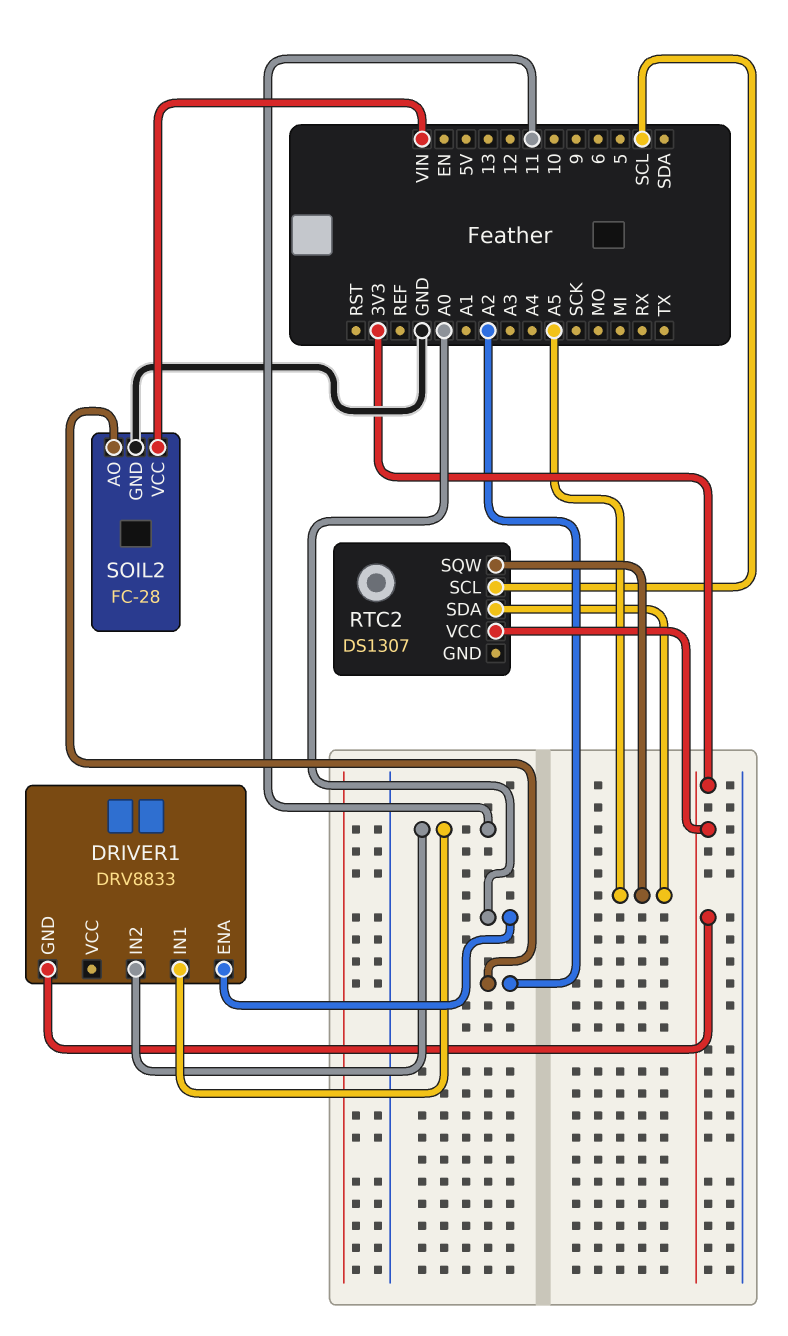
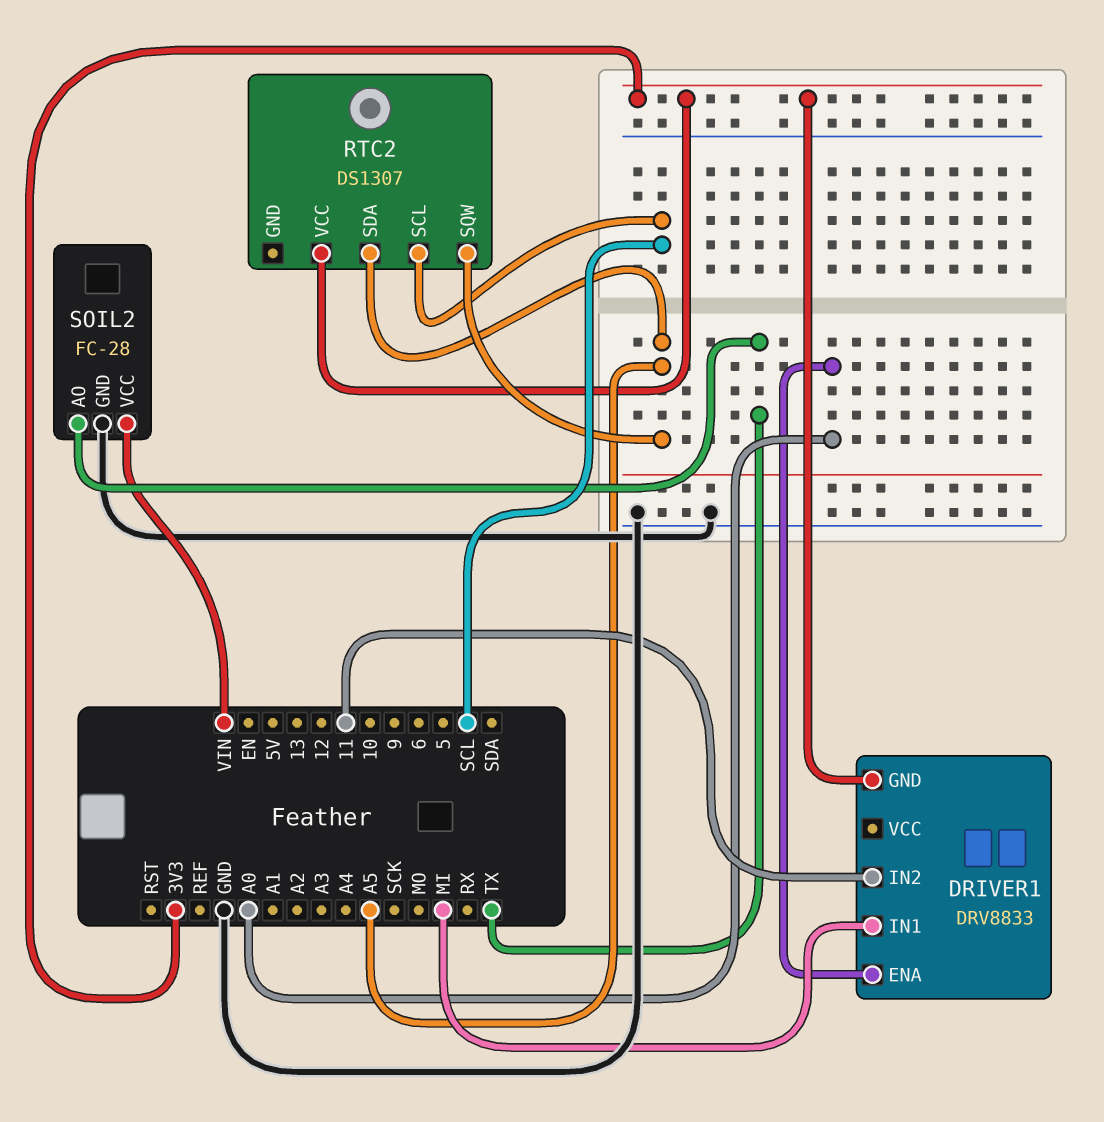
DRIVER1 pin IN1: 11 -> MI
SOIL2 pin AO: A2 -> TX

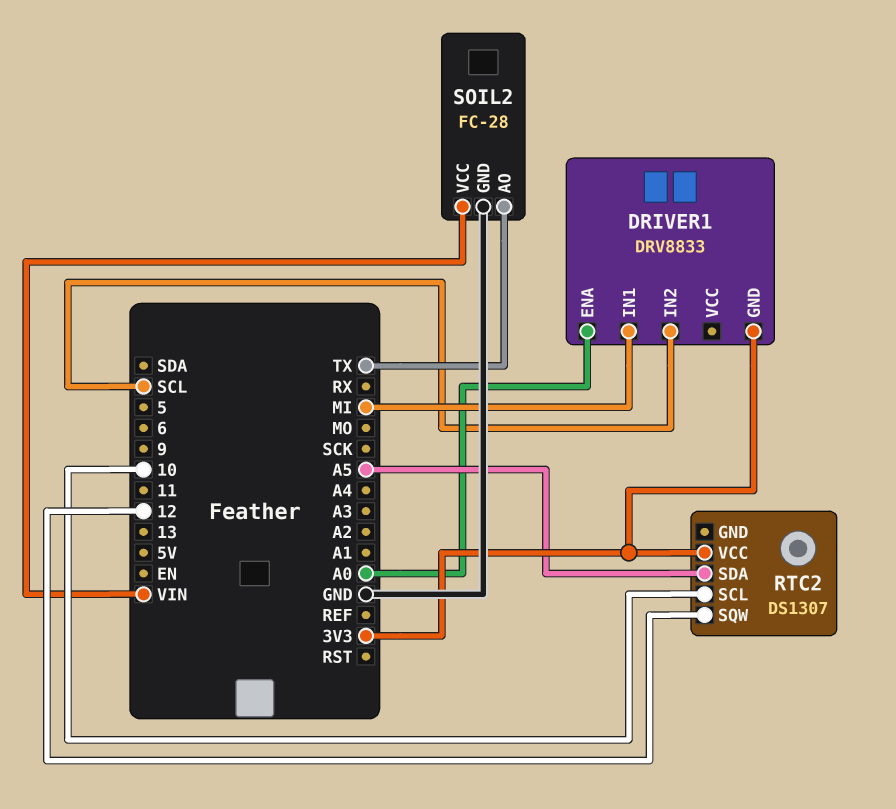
DRIVER1 pin IN2: 11 -> SCL
RTC2 pin SCL: SCL -> 10
RTC2 pin SQW: A5 -> 12

